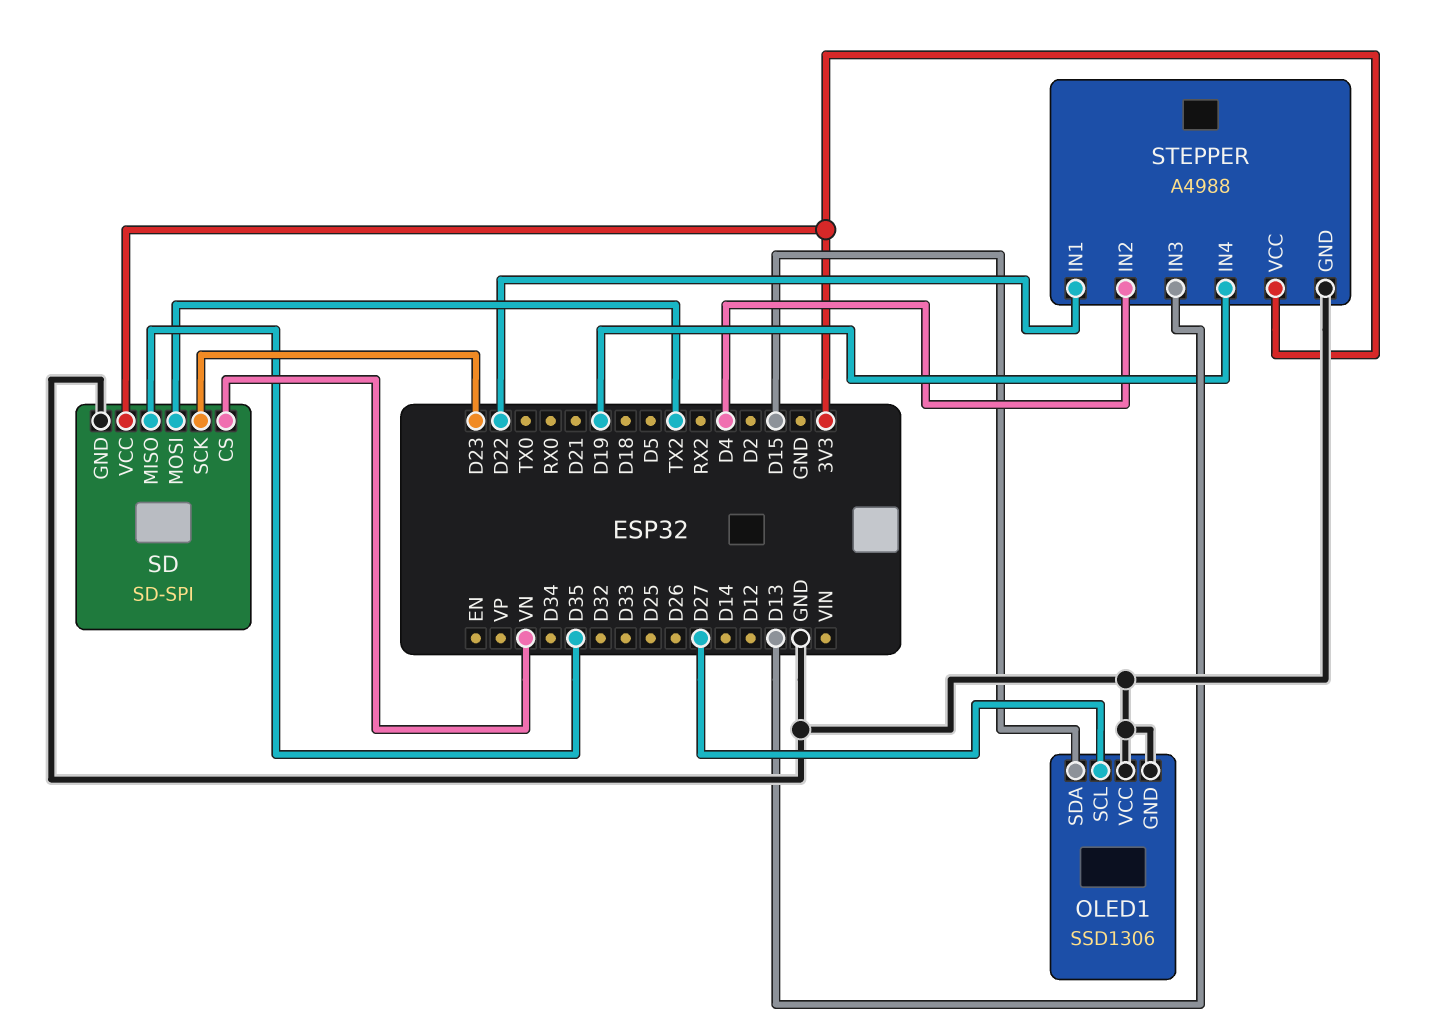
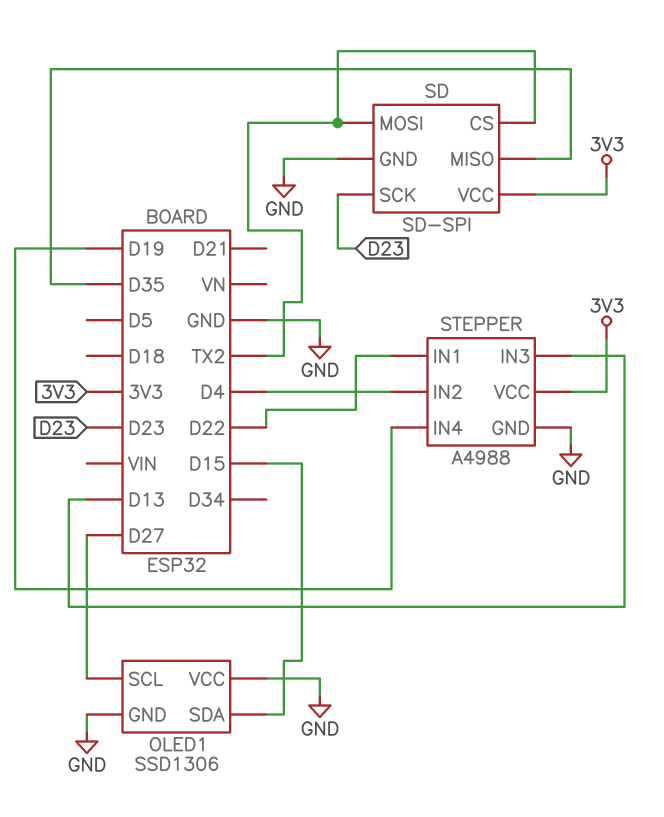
SD pin CS: VN -> TX2

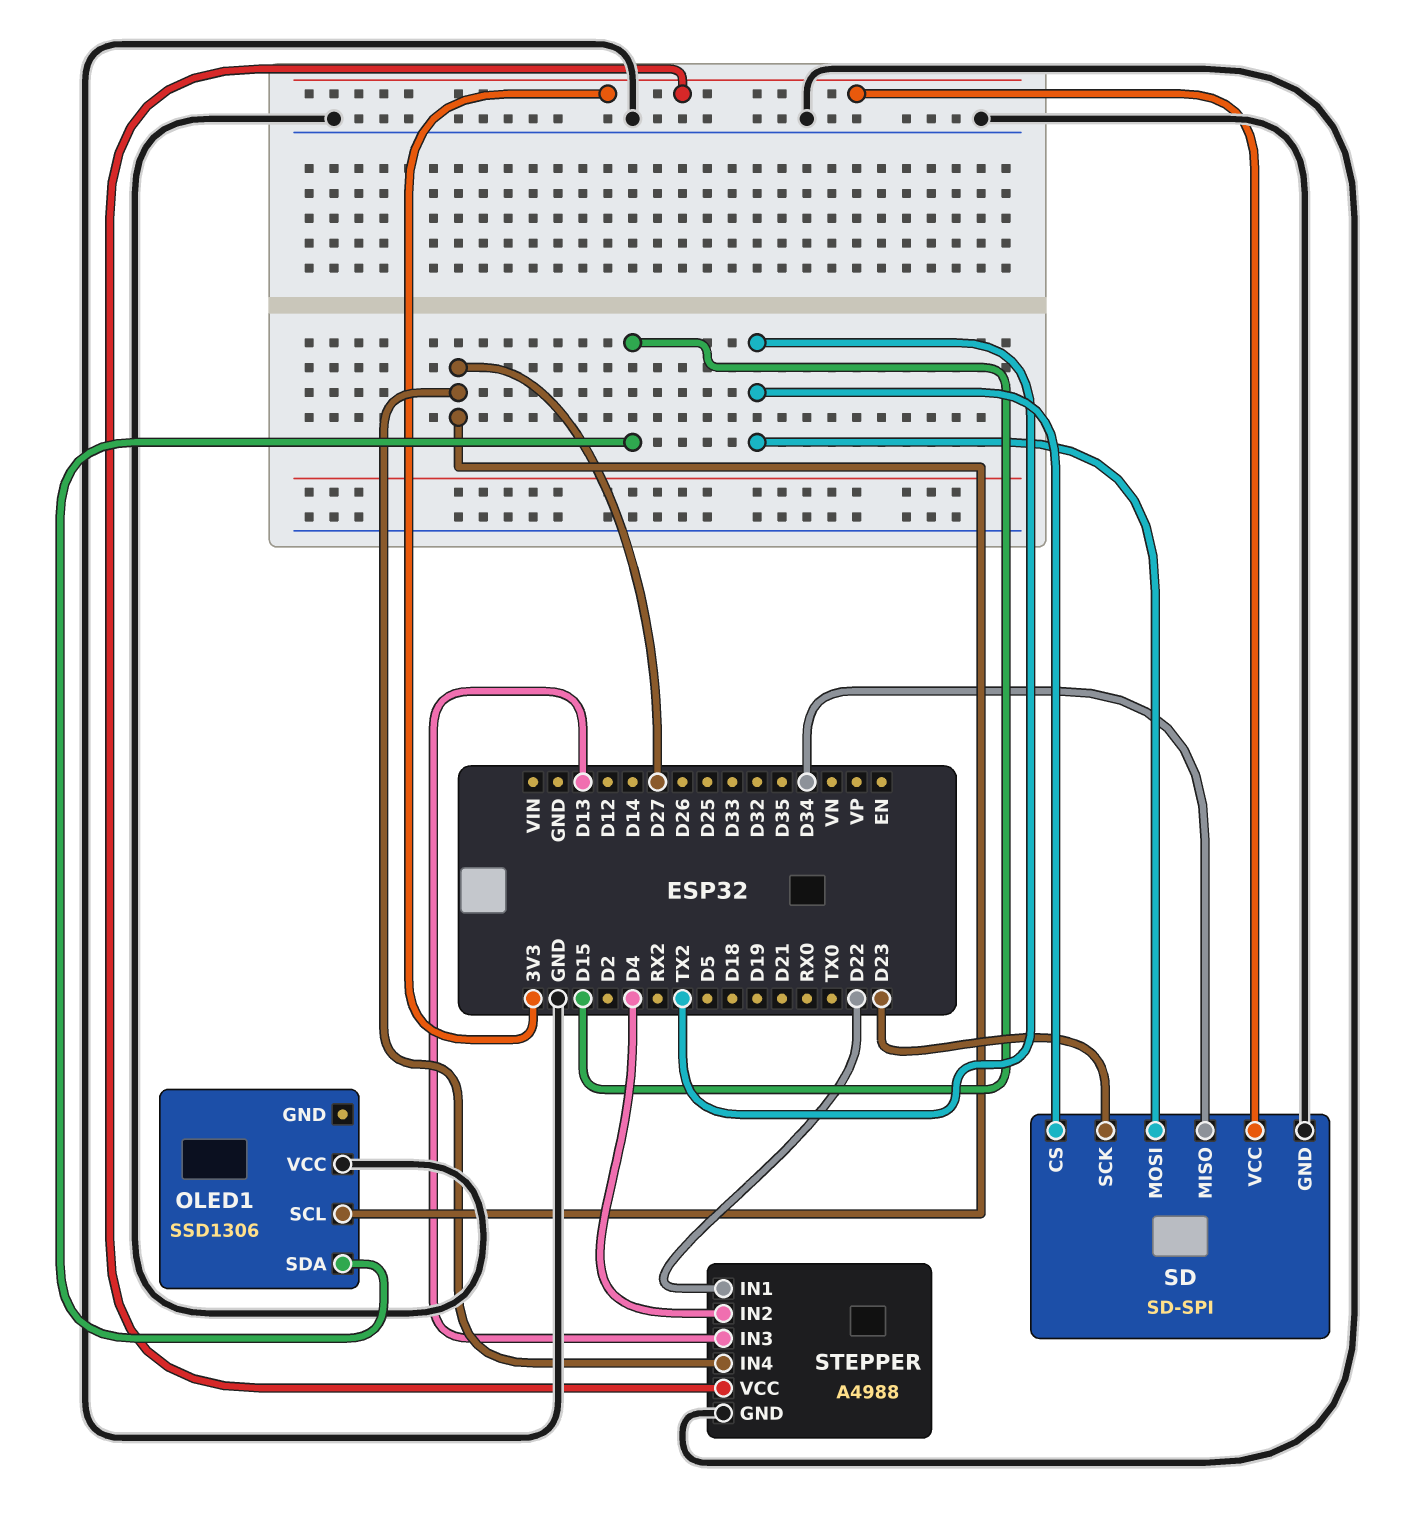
OLED1 pin GND: GND -> none
SD pin MISO: D35 -> D34
STEPPER pin IN4: D19 -> D27

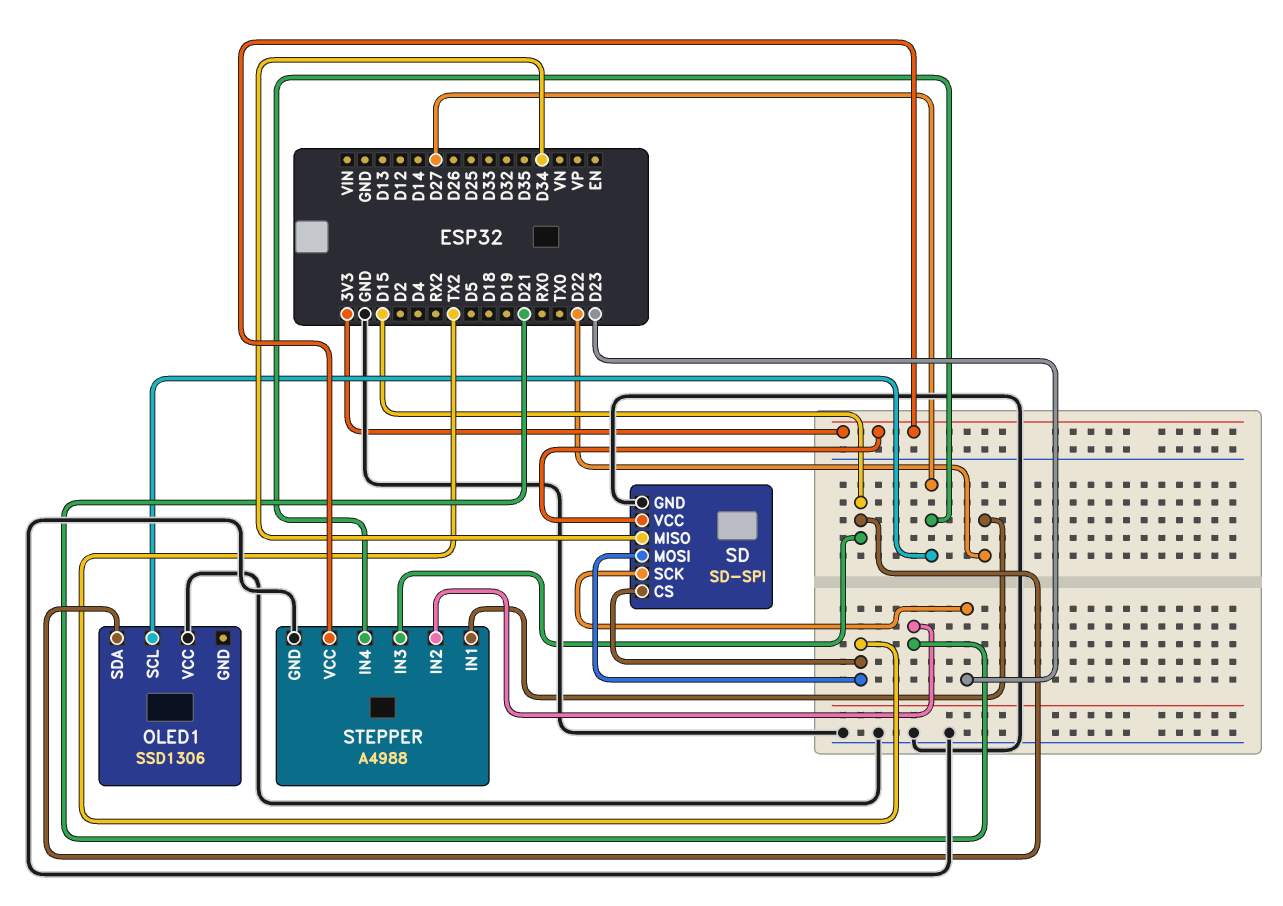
STEPPER pin IN2: D4 -> D21
STEPPER pin IN3: D13 -> D15

